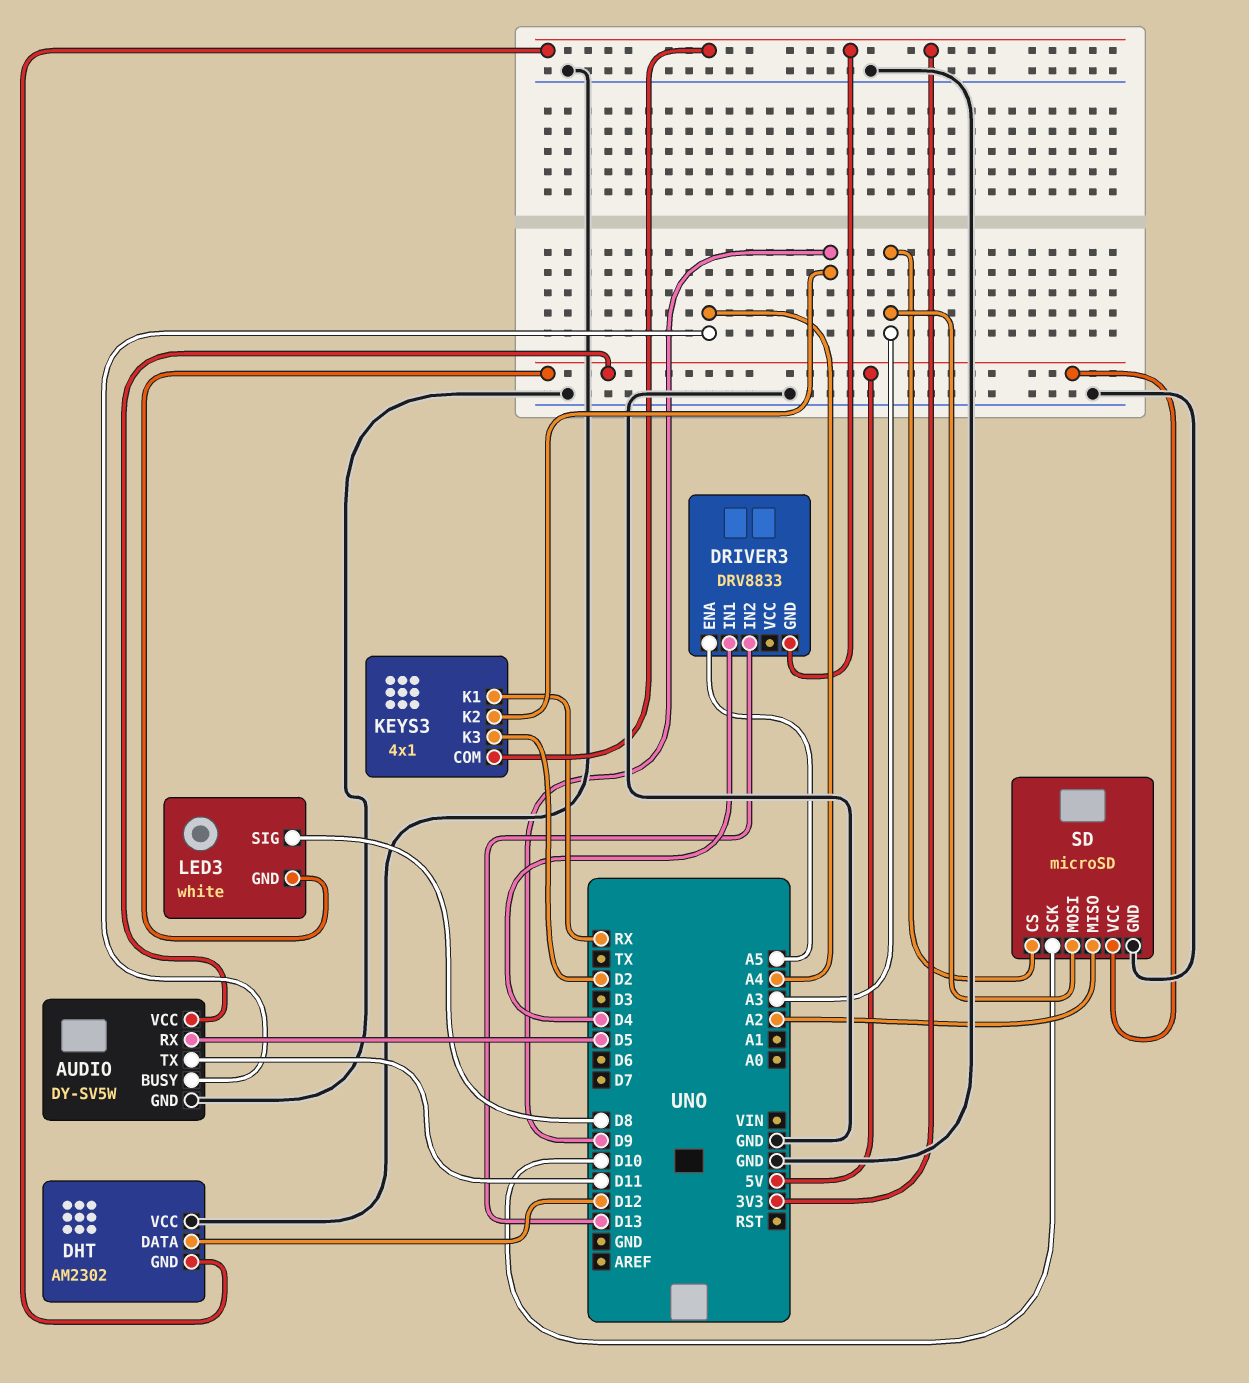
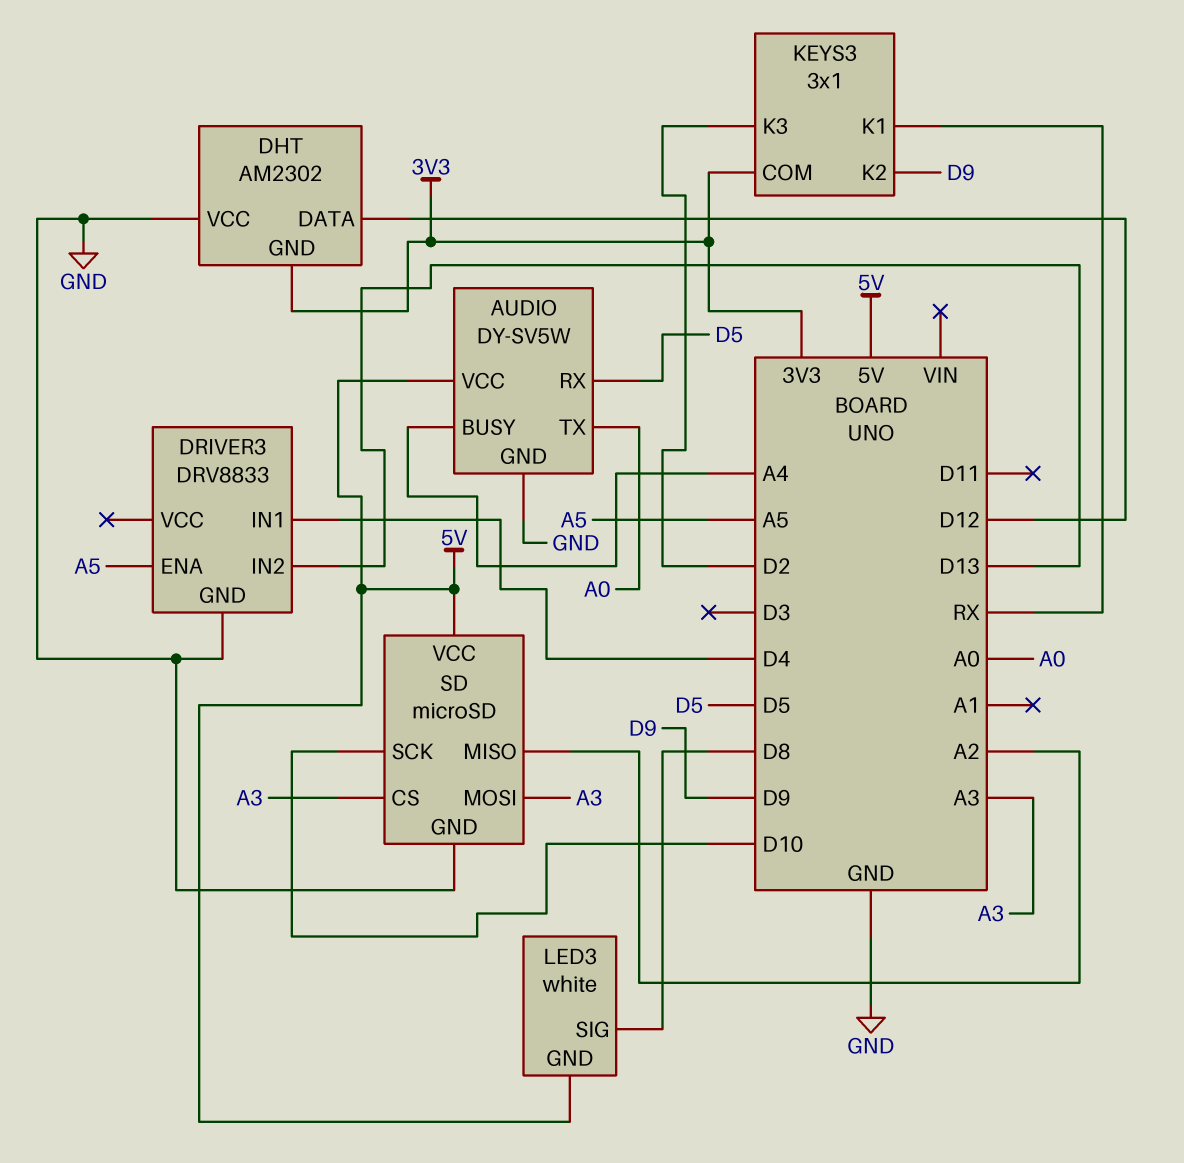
AUDIO pin TX: D11 -> A0
DRIVER3 pin GND: 3V3 -> GND
KEYS3: 4x1 -> 3x1

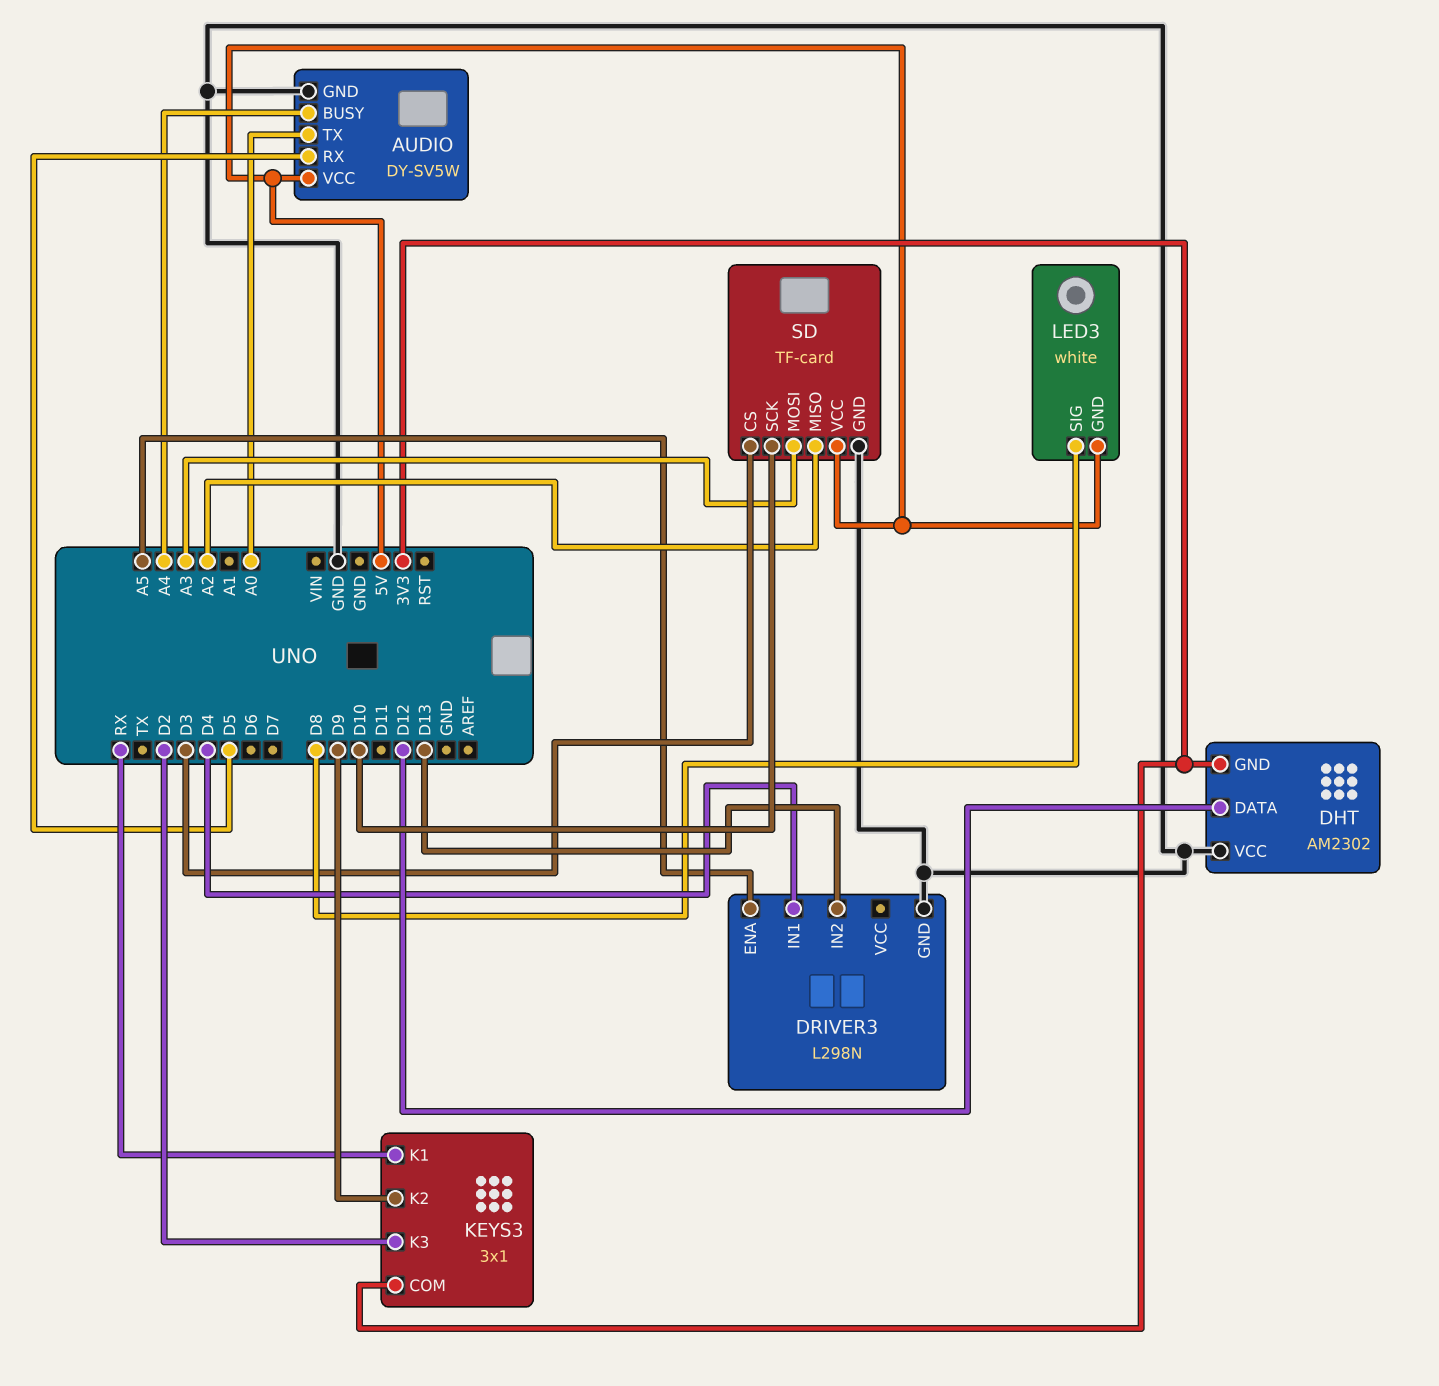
DRIVER3: DRV8833 -> L298N
SD: microSD -> TF-card
SD pin CS: A3 -> D3

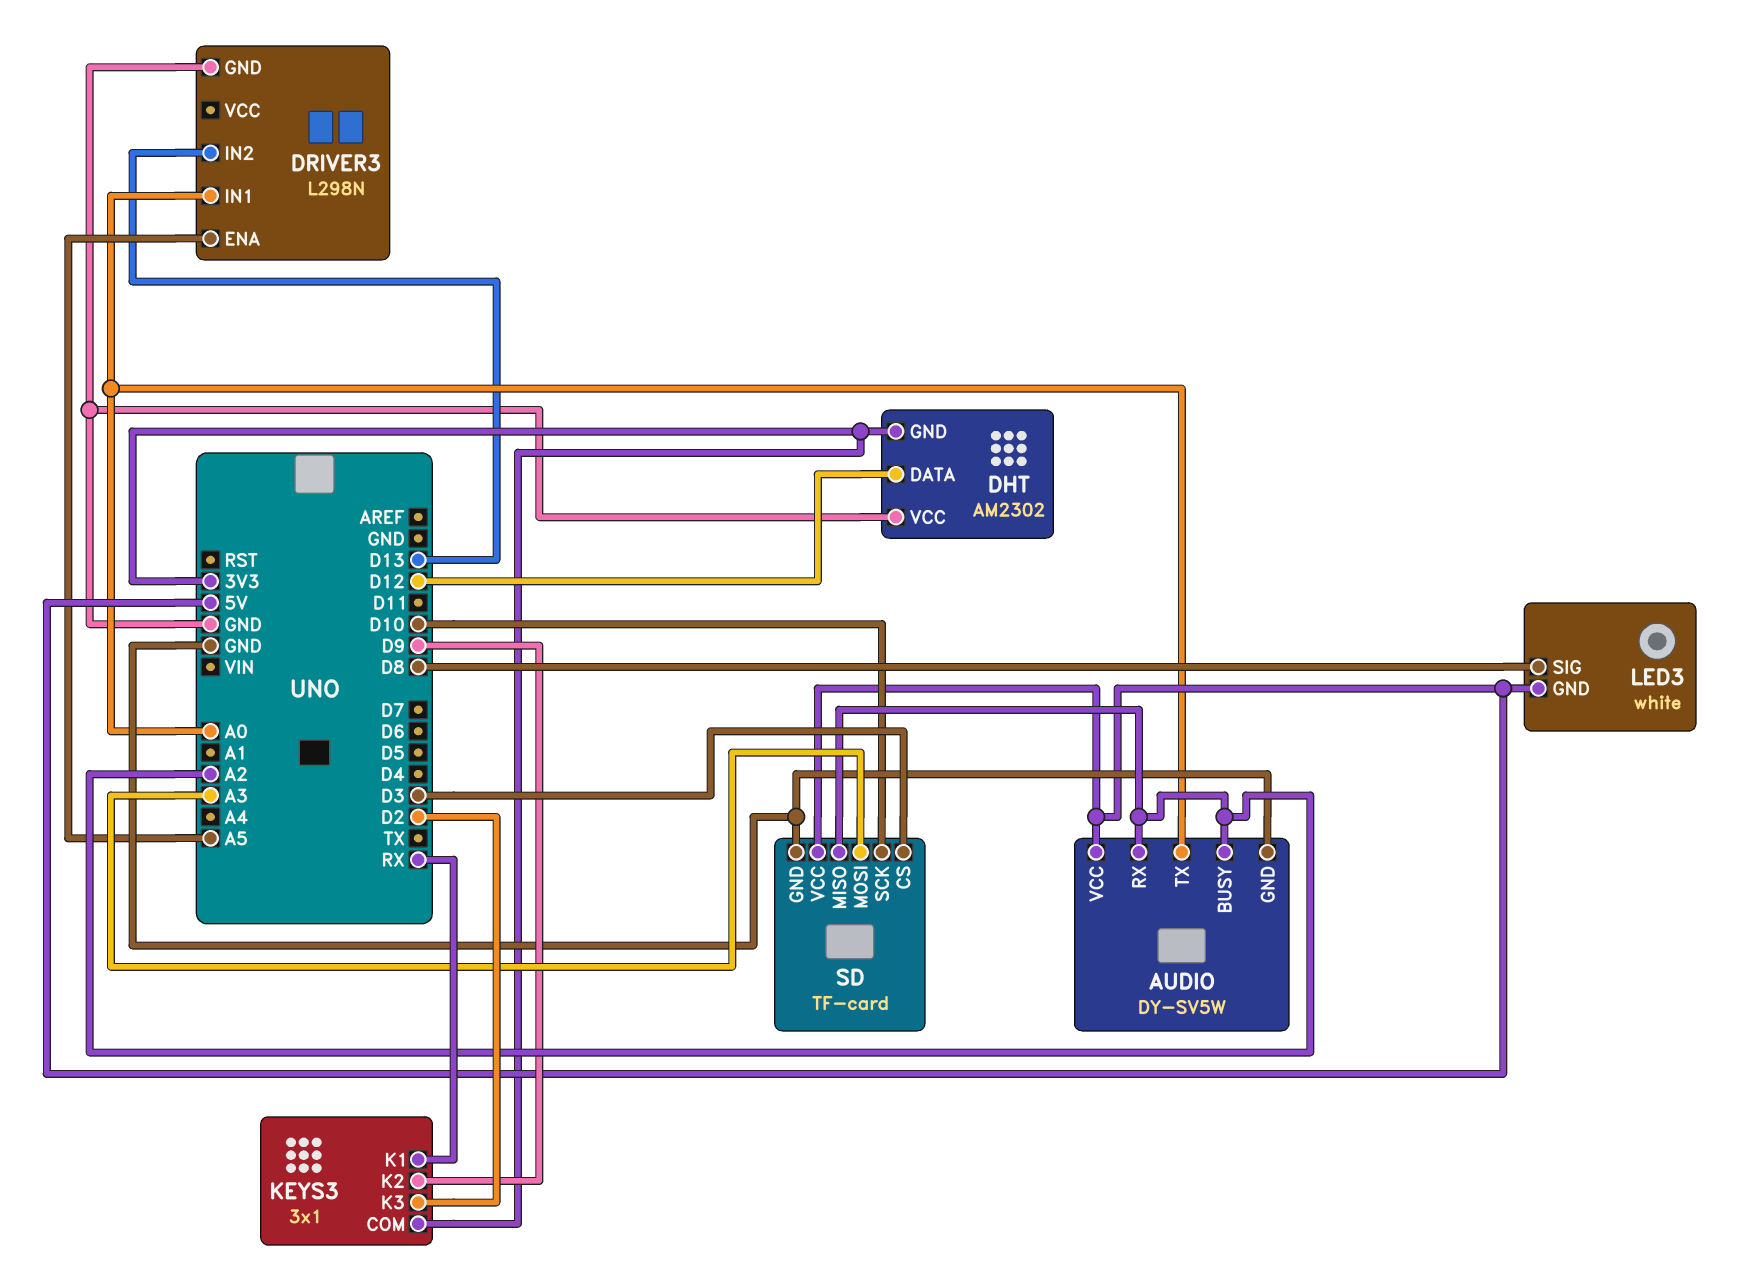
AUDIO pin BUSY: A4 -> A2
AUDIO pin RX: D5 -> A2
DRIVER3 pin IN1: D4 -> A0

